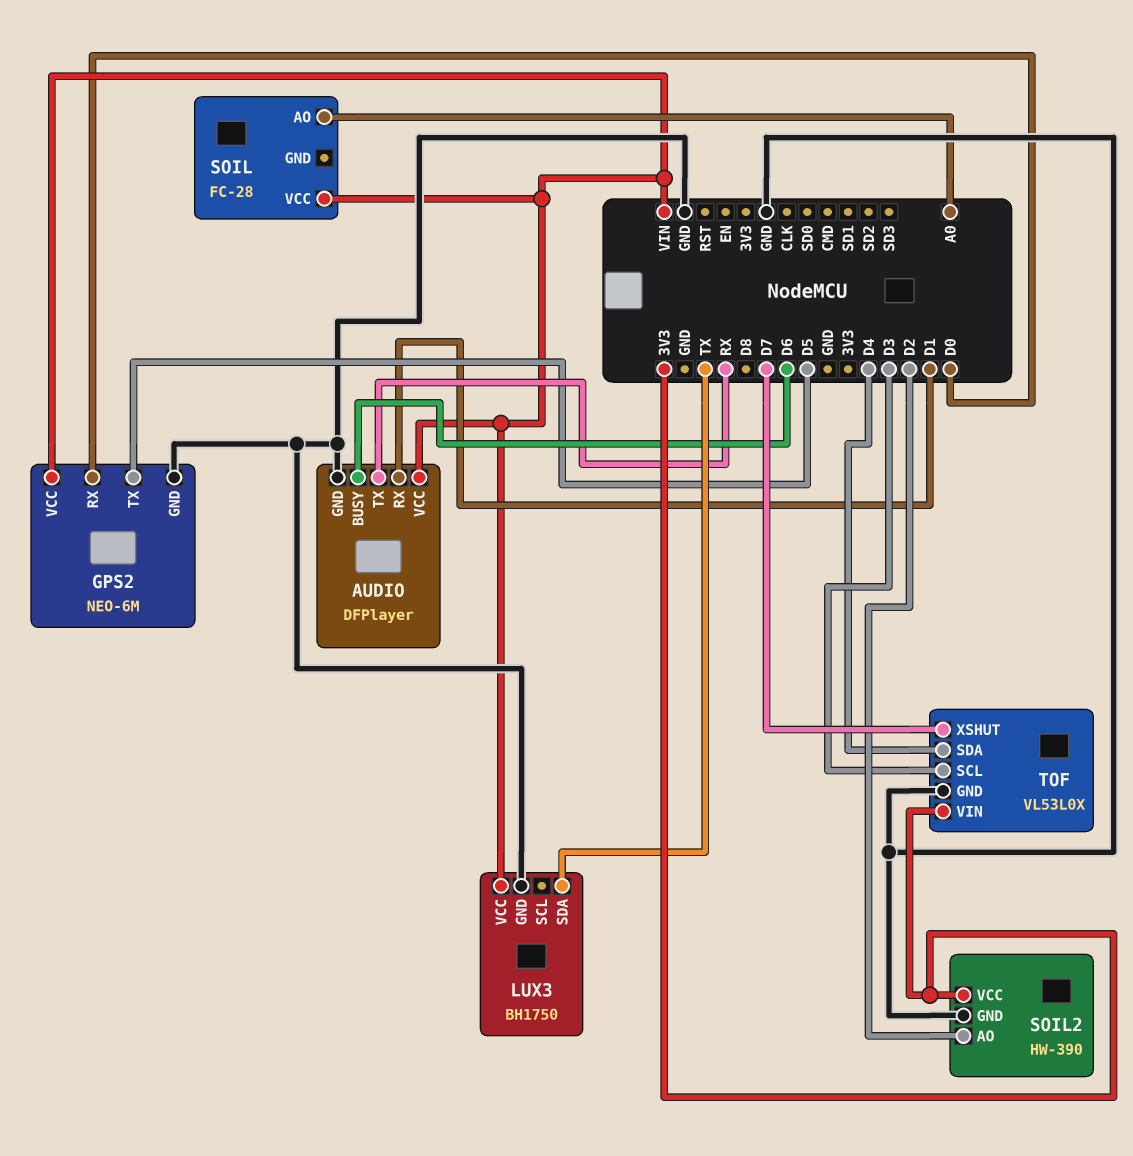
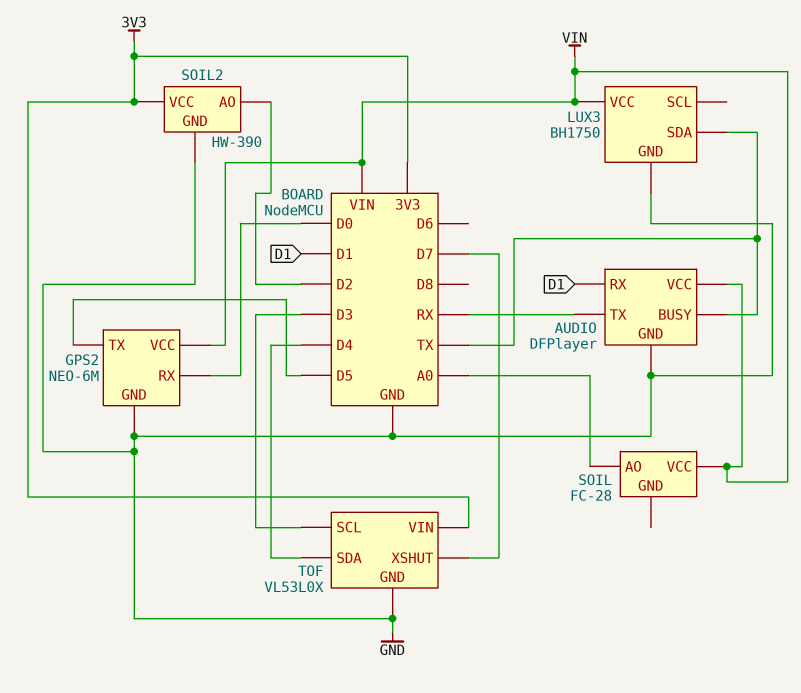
AUDIO pin BUSY: D6 -> TX

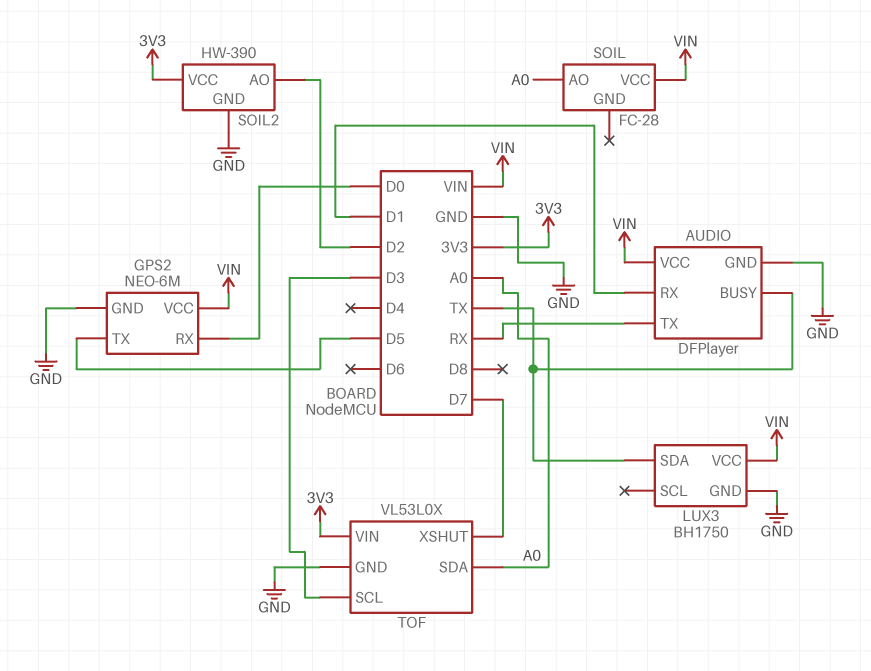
TOF pin SDA: D4 -> A0

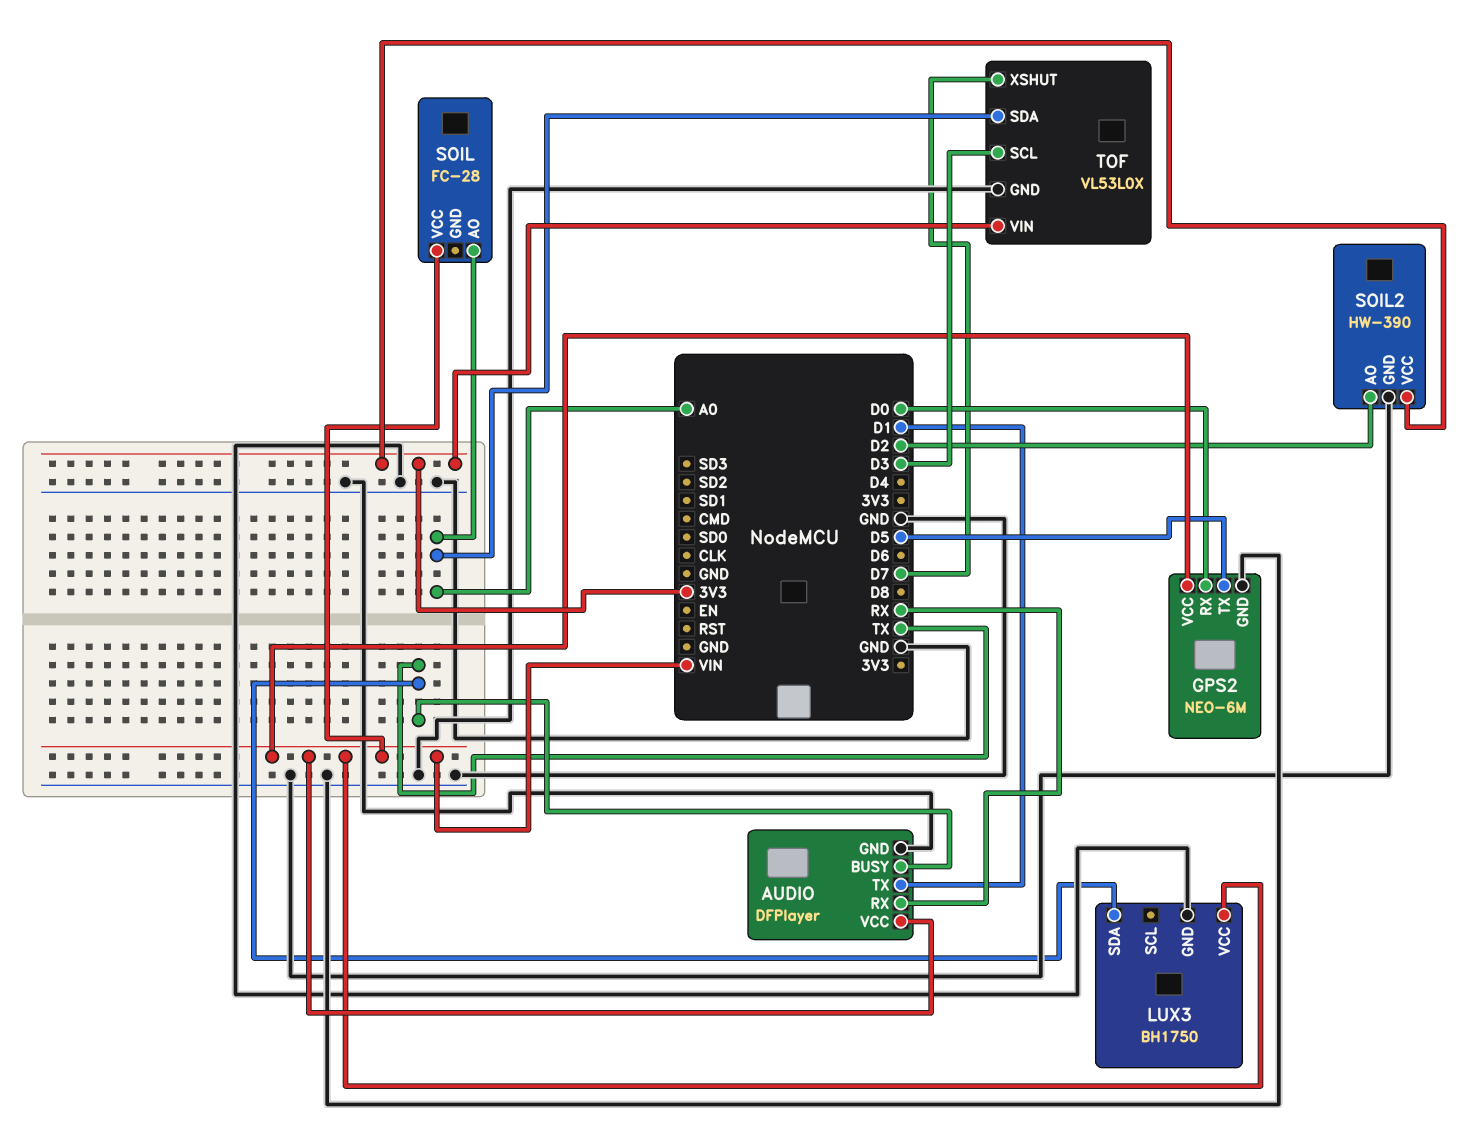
AUDIO pin RX: D1 -> RX
AUDIO pin TX: RX -> D1

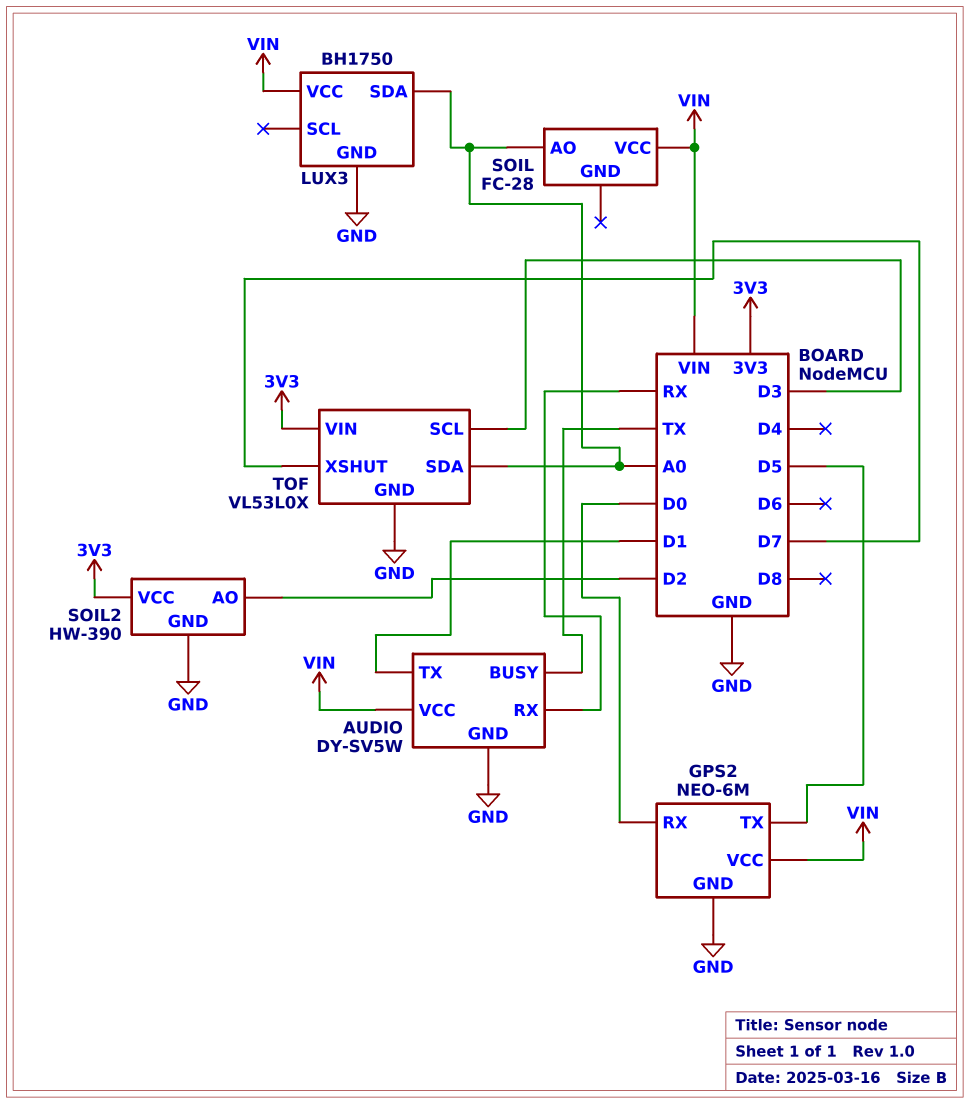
AUDIO: DFPlayer -> DY-SV5W
LUX3 pin SDA: TX -> A0

